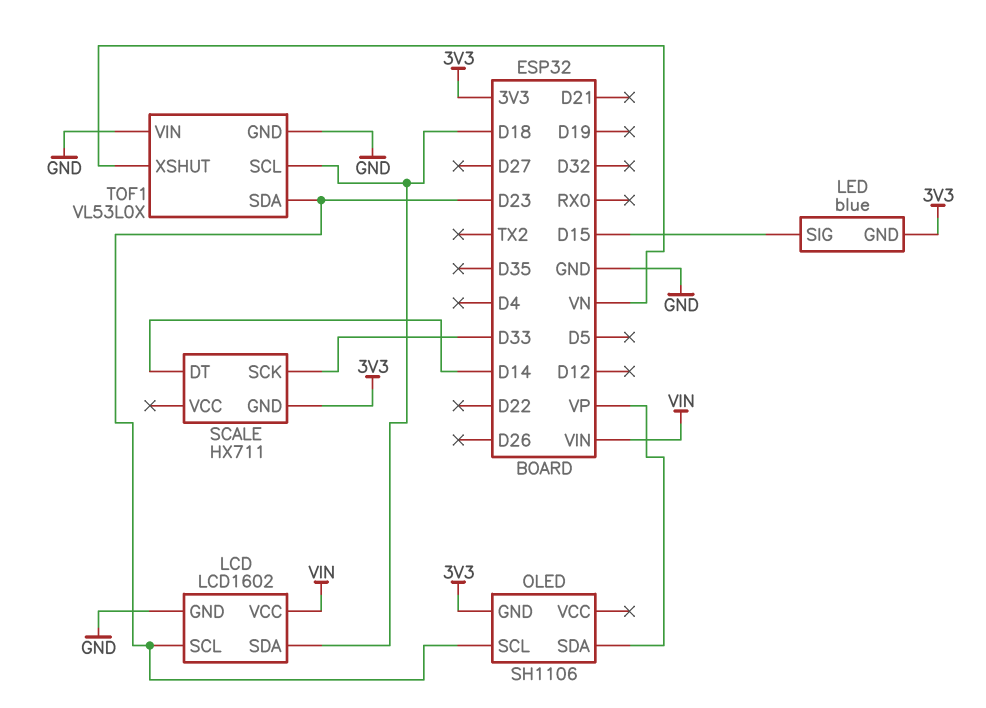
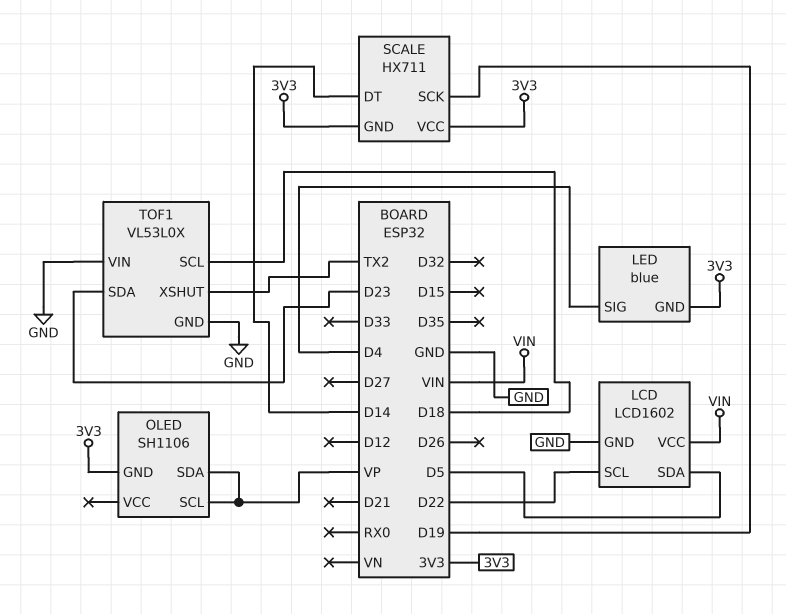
LCD pin SCL: D23 -> D22
LCD pin SDA: D18 -> D5
LED pin SIG: D15 -> D4
OLED pin SCL: D23 -> VP
SCALE pin SCK: D33 -> D19
SCALE pin VCC: none -> 3V3
TOF1 pin XSHUT: VN -> TX2

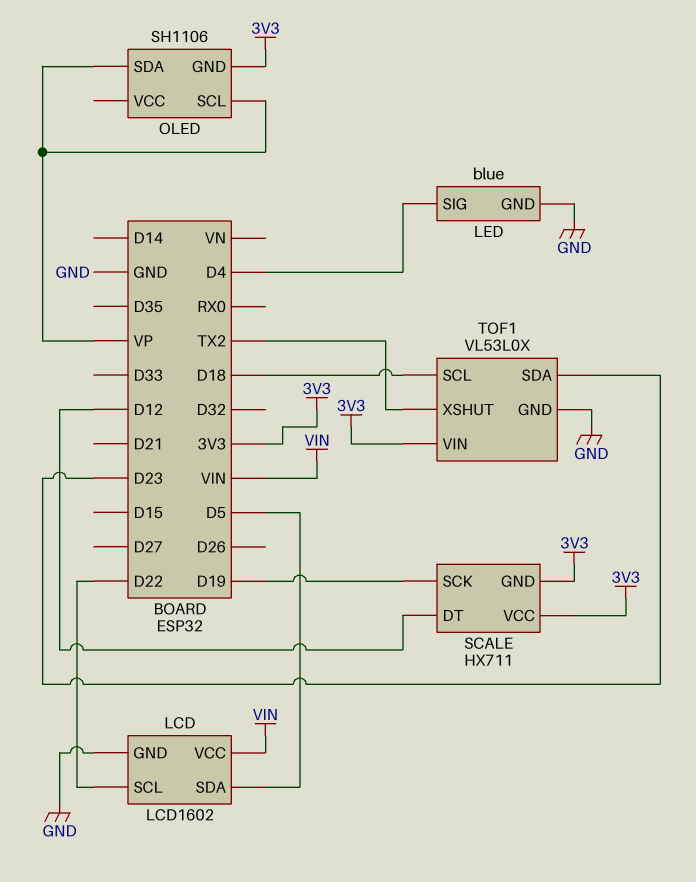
LED pin GND: 3V3 -> GND
SCALE pin DT: D14 -> D12
TOF1 pin VIN: GND -> 3V3

